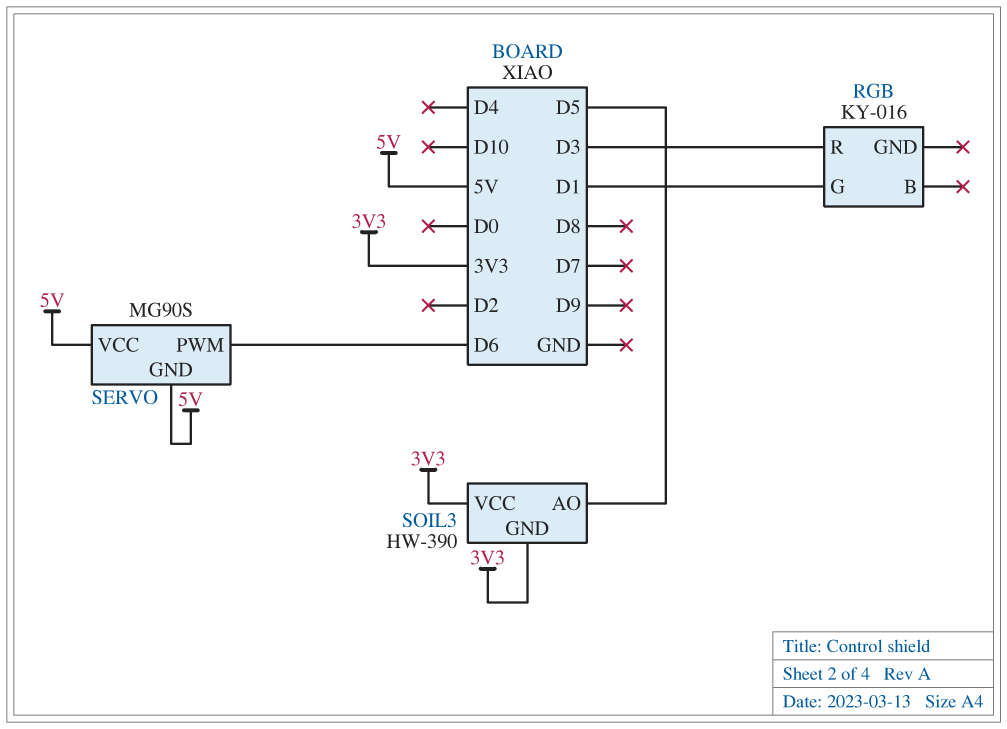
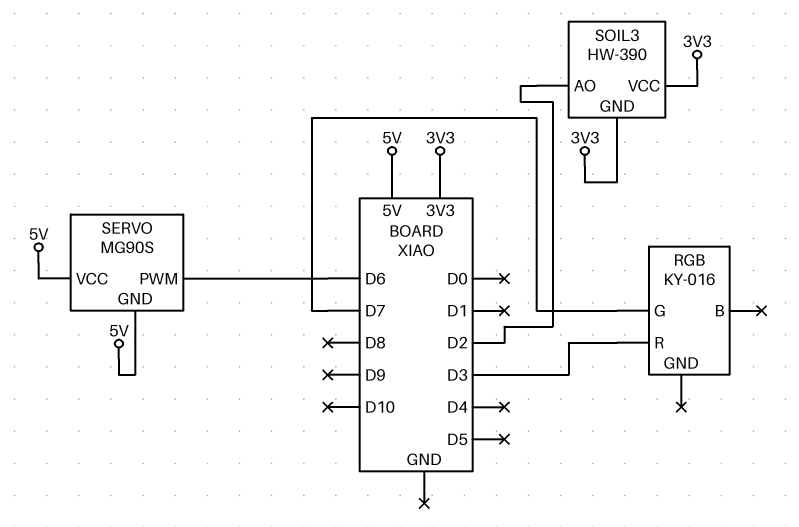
RGB pin G: D1 -> D7
SOIL3 pin AO: D5 -> D2

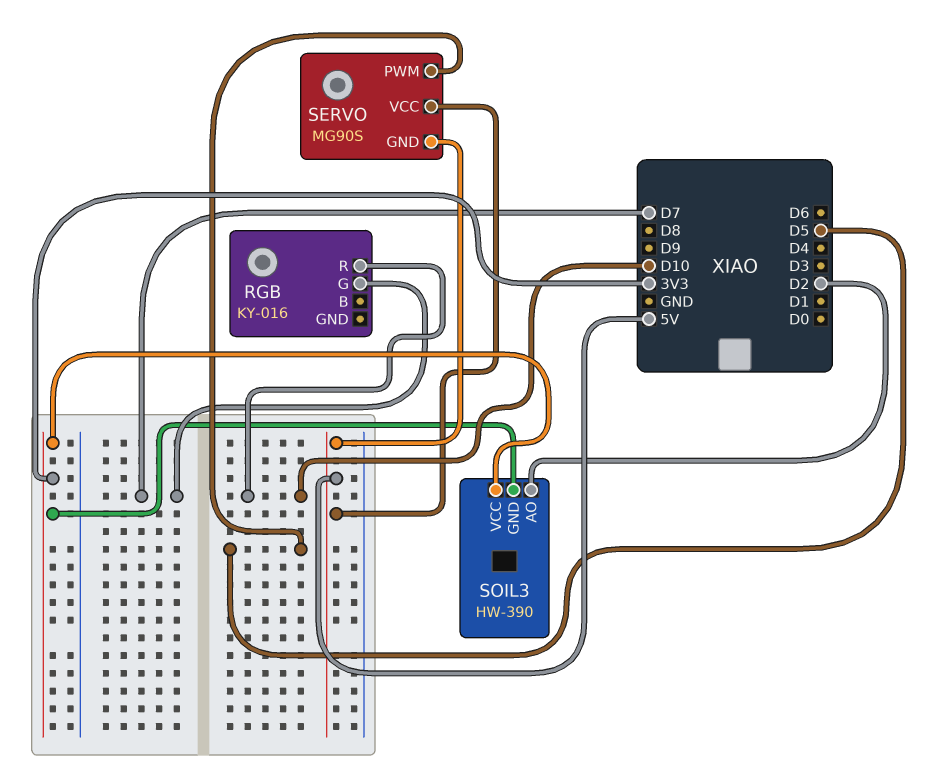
RGB pin R: D3 -> D10
SERVO pin PWM: D6 -> D5

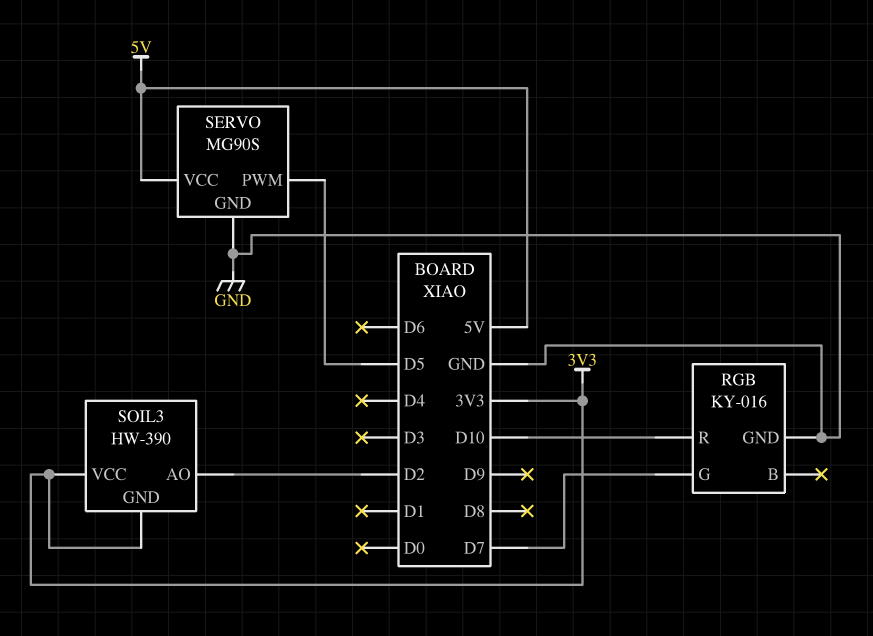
RGB pin GND: none -> GND
SERVO pin GND: 5V -> GND

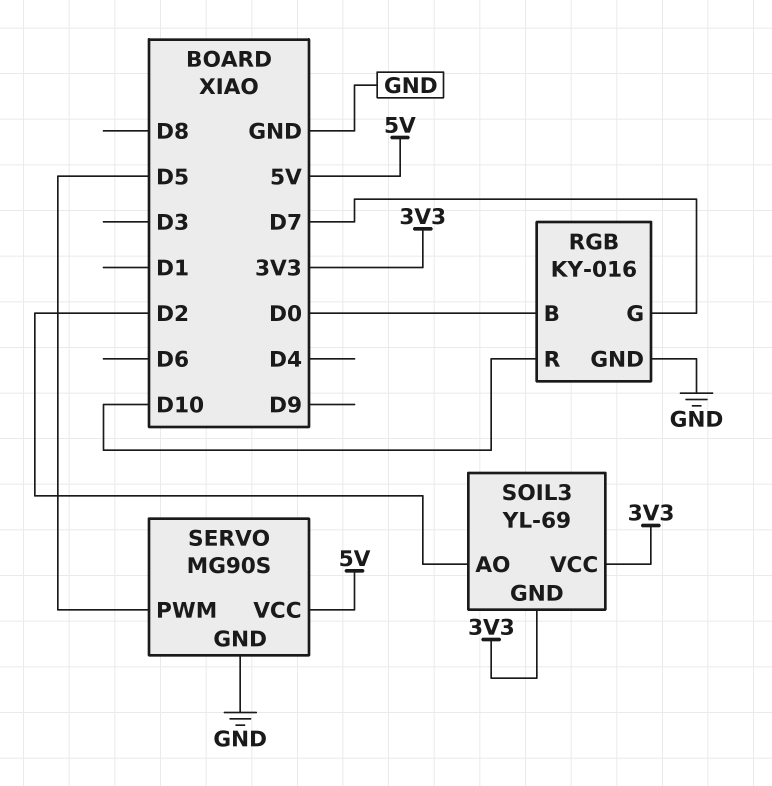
RGB pin B: none -> D0
SOIL3: HW-390 -> YL-69

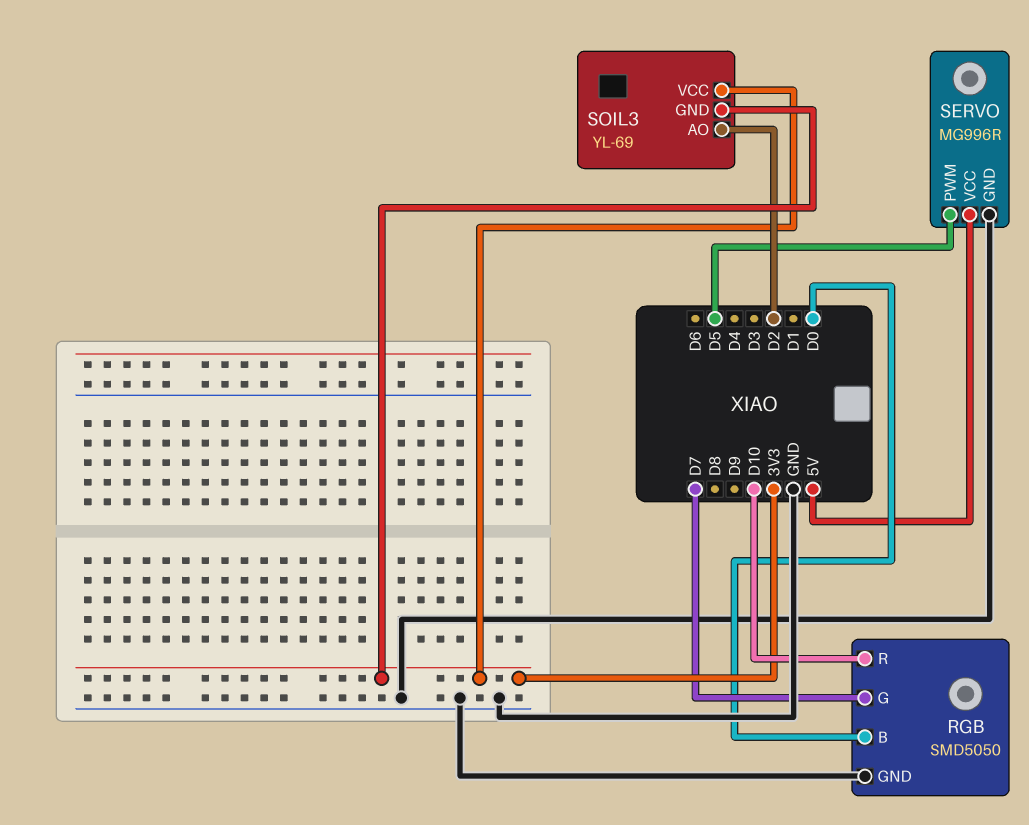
RGB: KY-016 -> SMD5050
SERVO: MG90S -> MG996R

